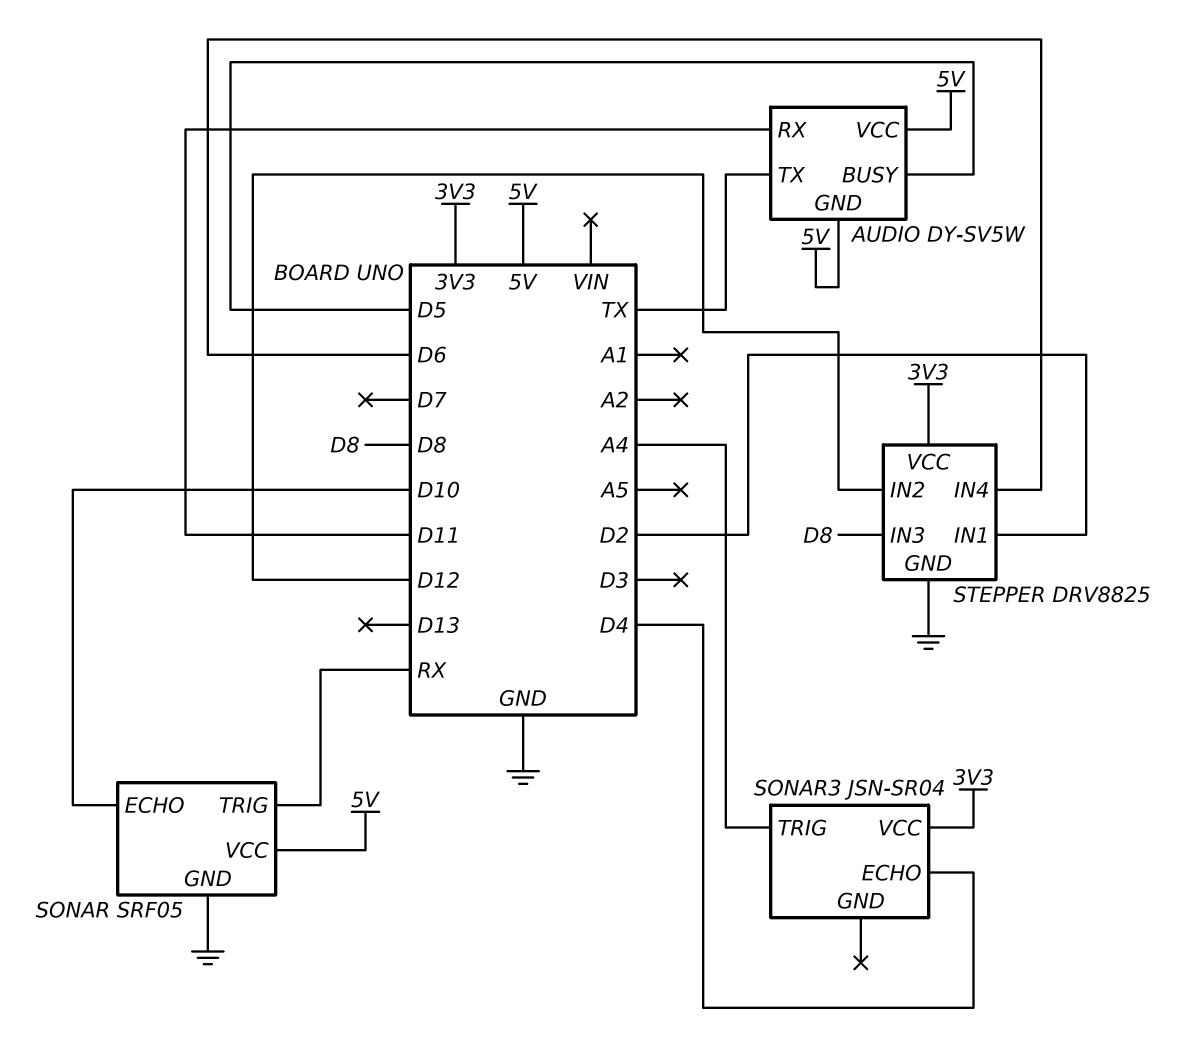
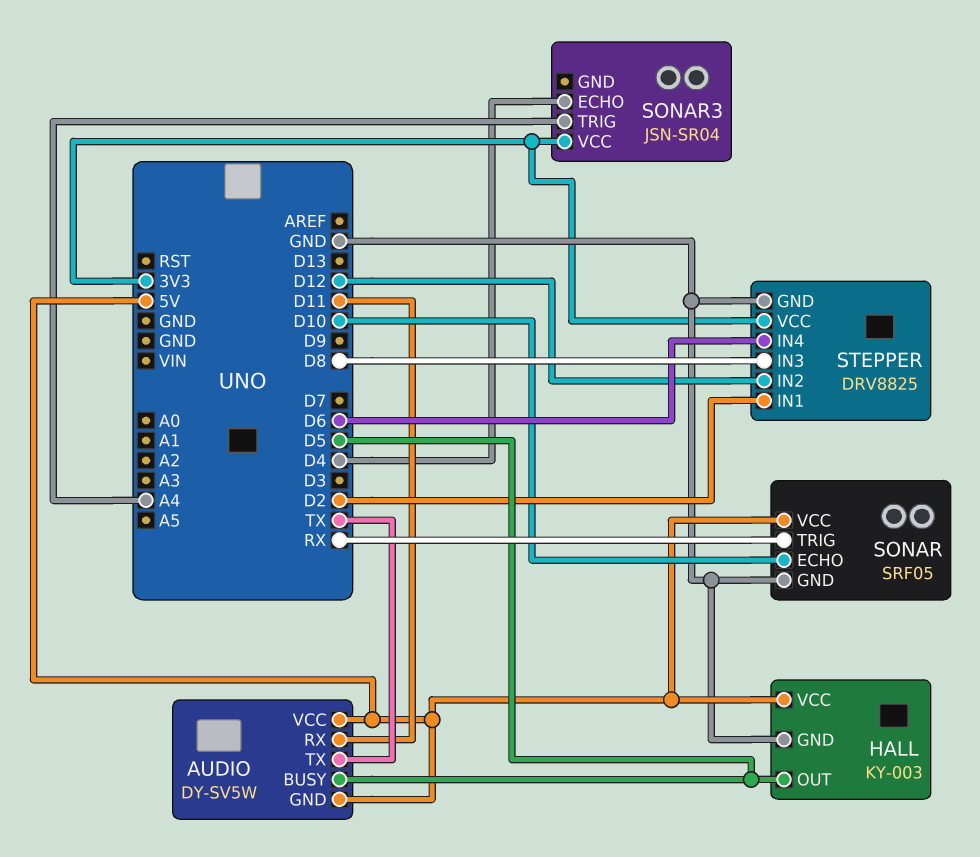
HALL: none -> KY-003
HALL pin GND: none -> GND
HALL pin OUT: none -> D5
HALL pin VCC: none -> 5V

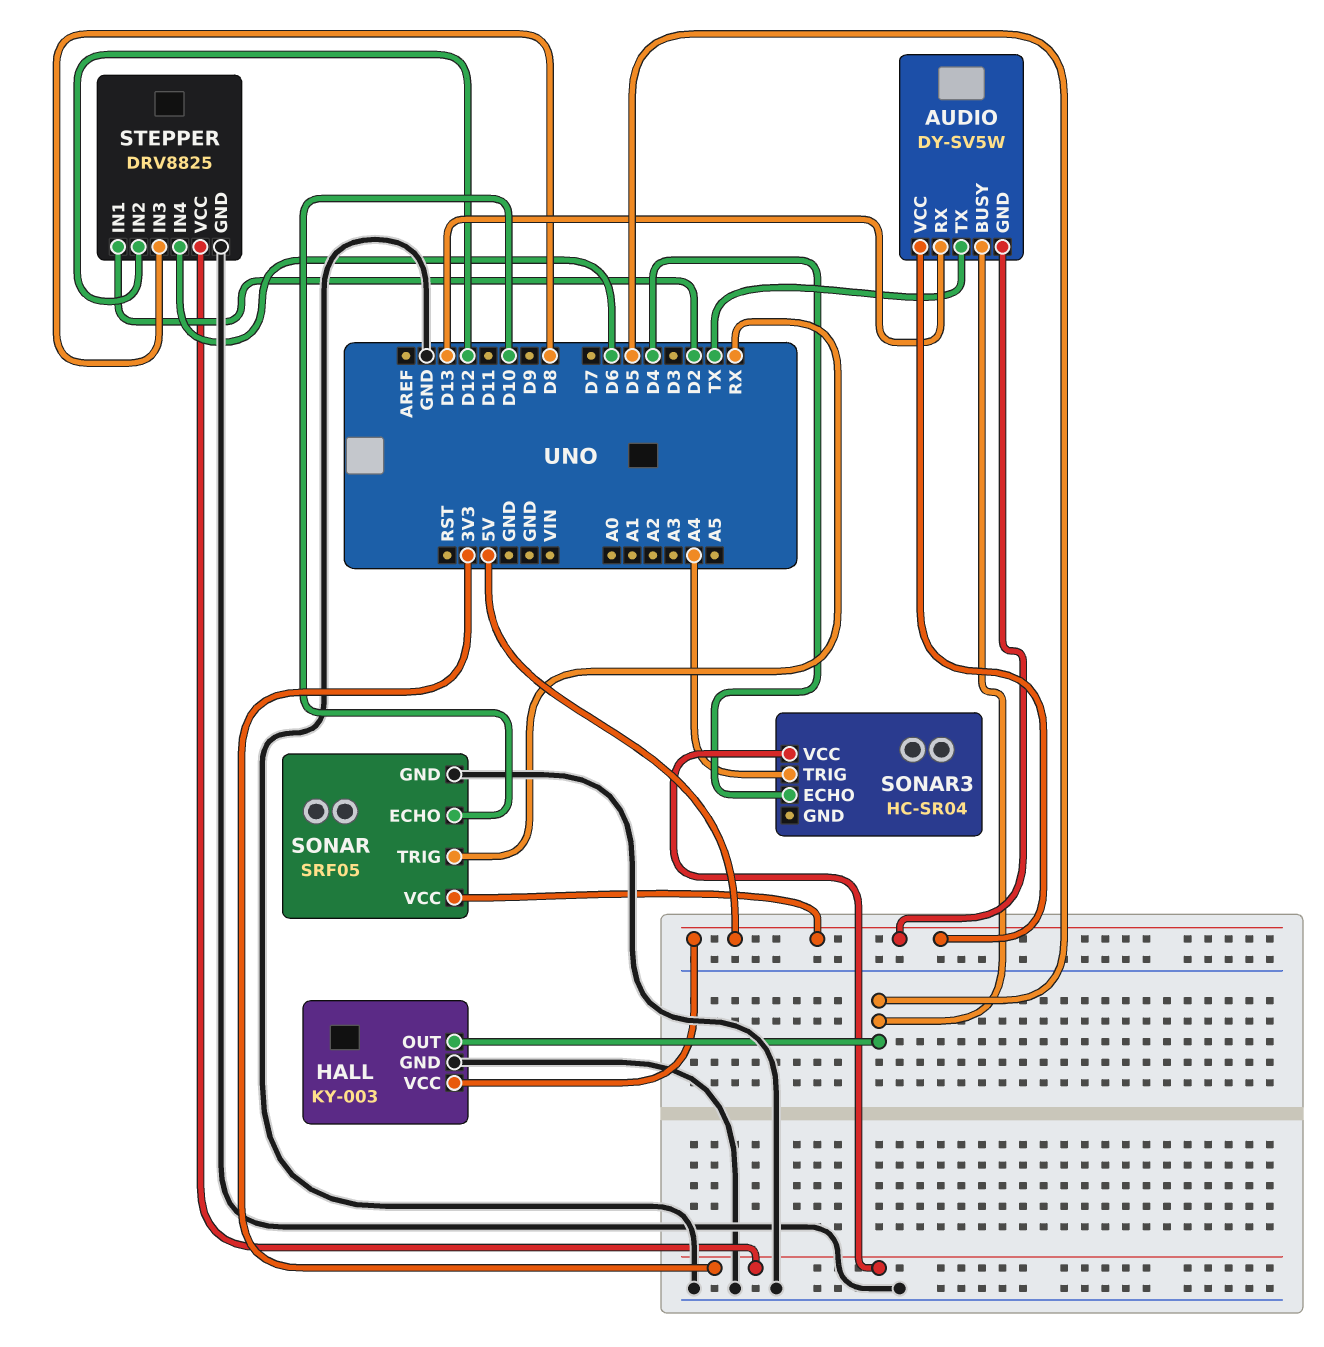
AUDIO pin RX: D11 -> D13
SONAR3: JSN-SR04 -> HC-SR04

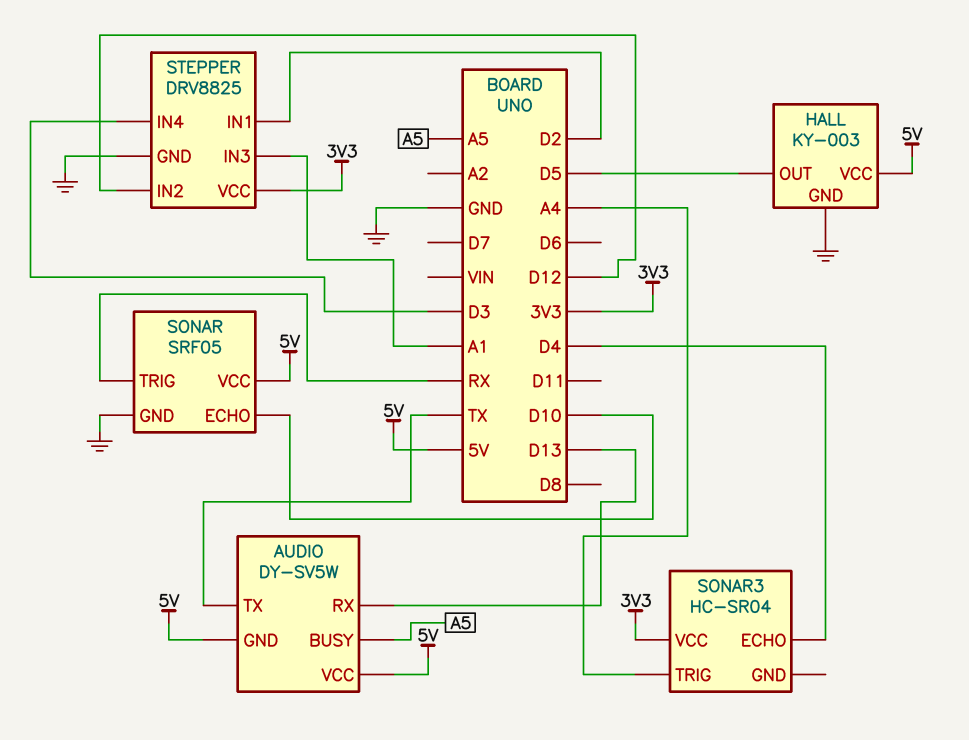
AUDIO pin BUSY: D5 -> A5
STEPPER pin IN3: D8 -> A1
STEPPER pin IN4: D6 -> D3

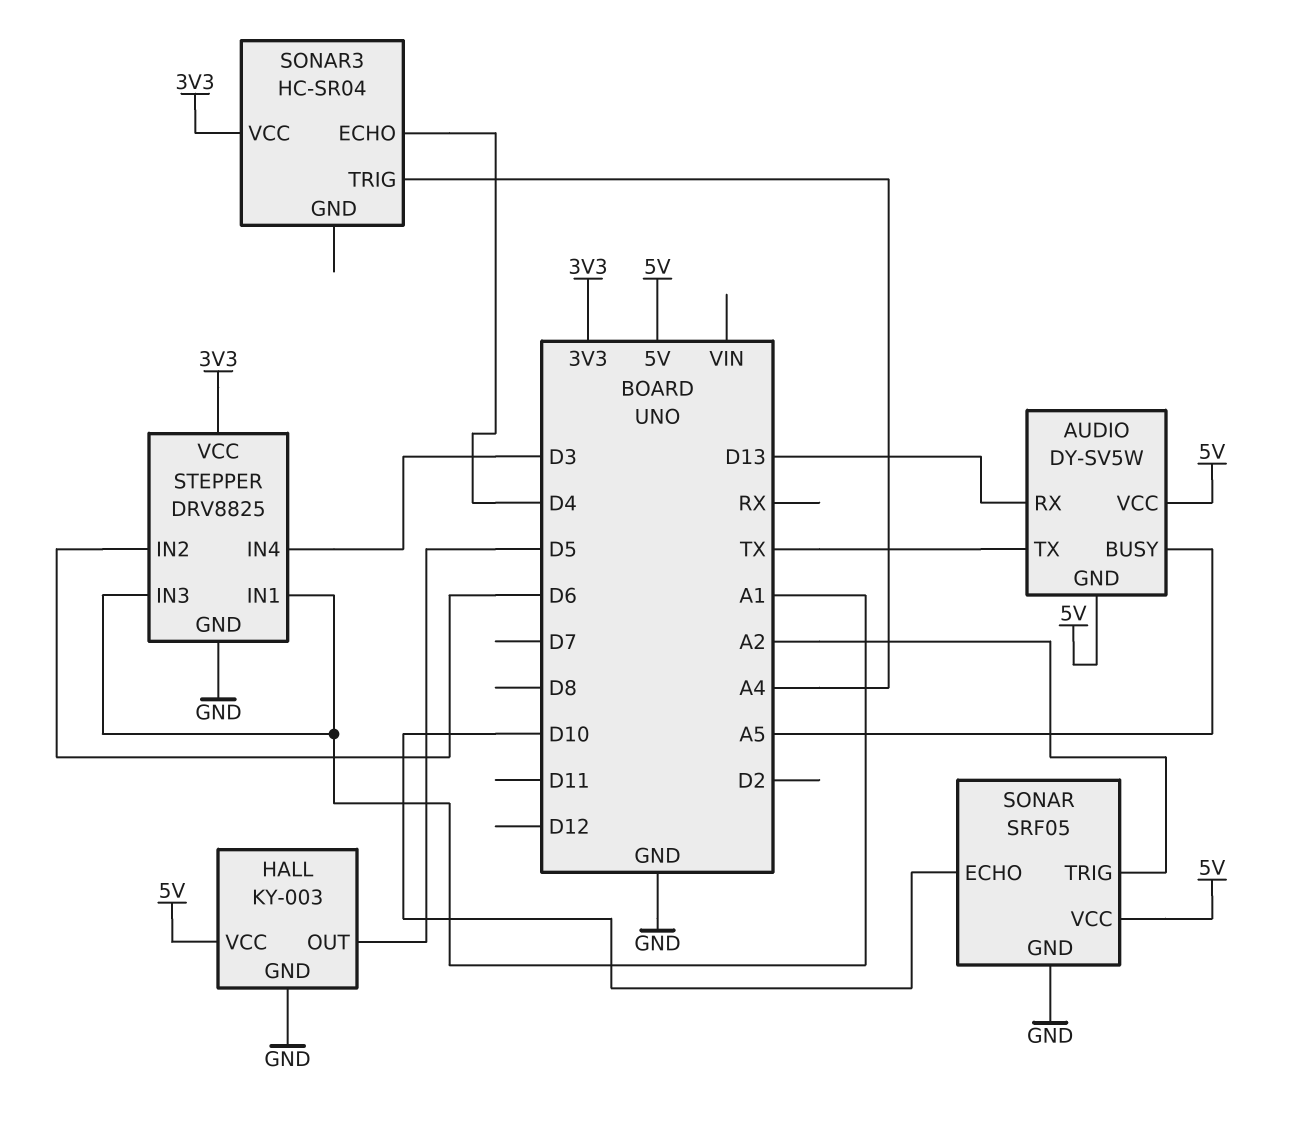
SONAR pin TRIG: RX -> A2
STEPPER pin IN1: D2 -> A1
STEPPER pin IN2: D12 -> D6

